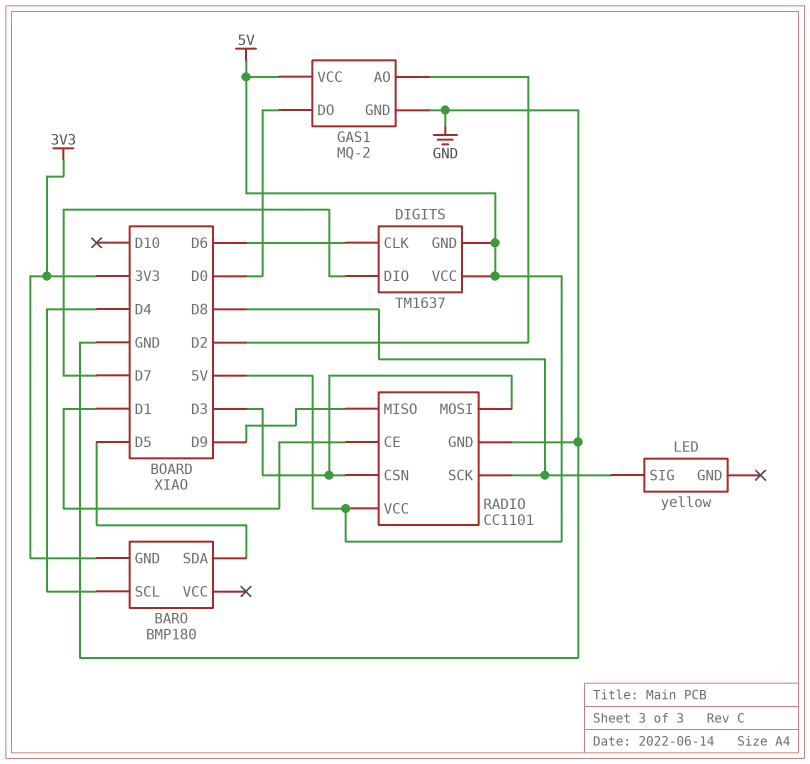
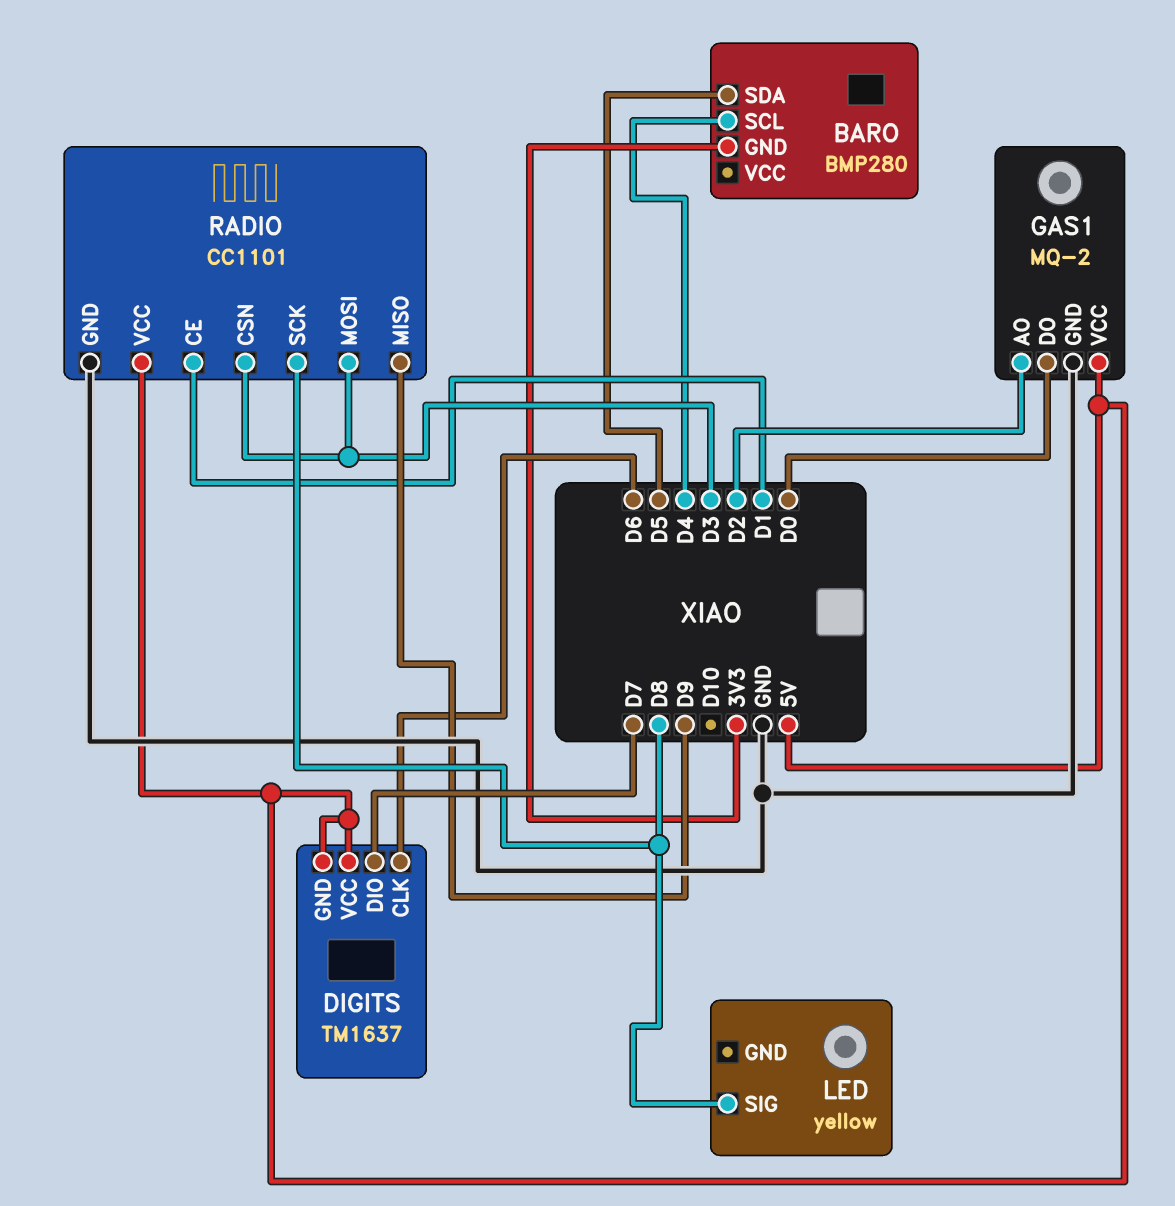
BARO: BMP180 -> BMP280

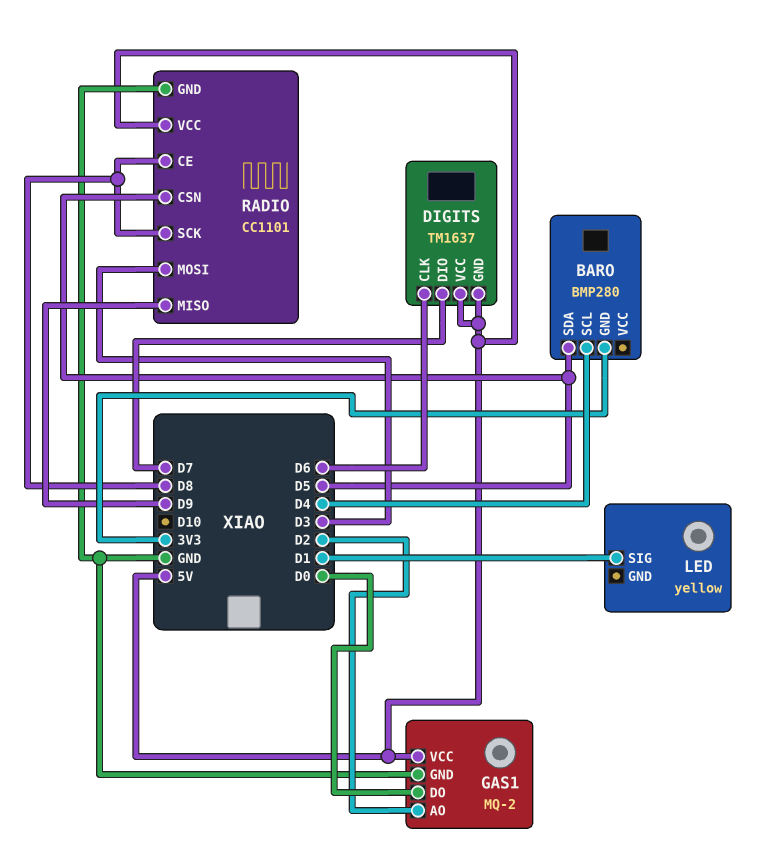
LED pin SIG: D8 -> D1
RADIO pin CE: D1 -> D8
RADIO pin CSN: D3 -> D5

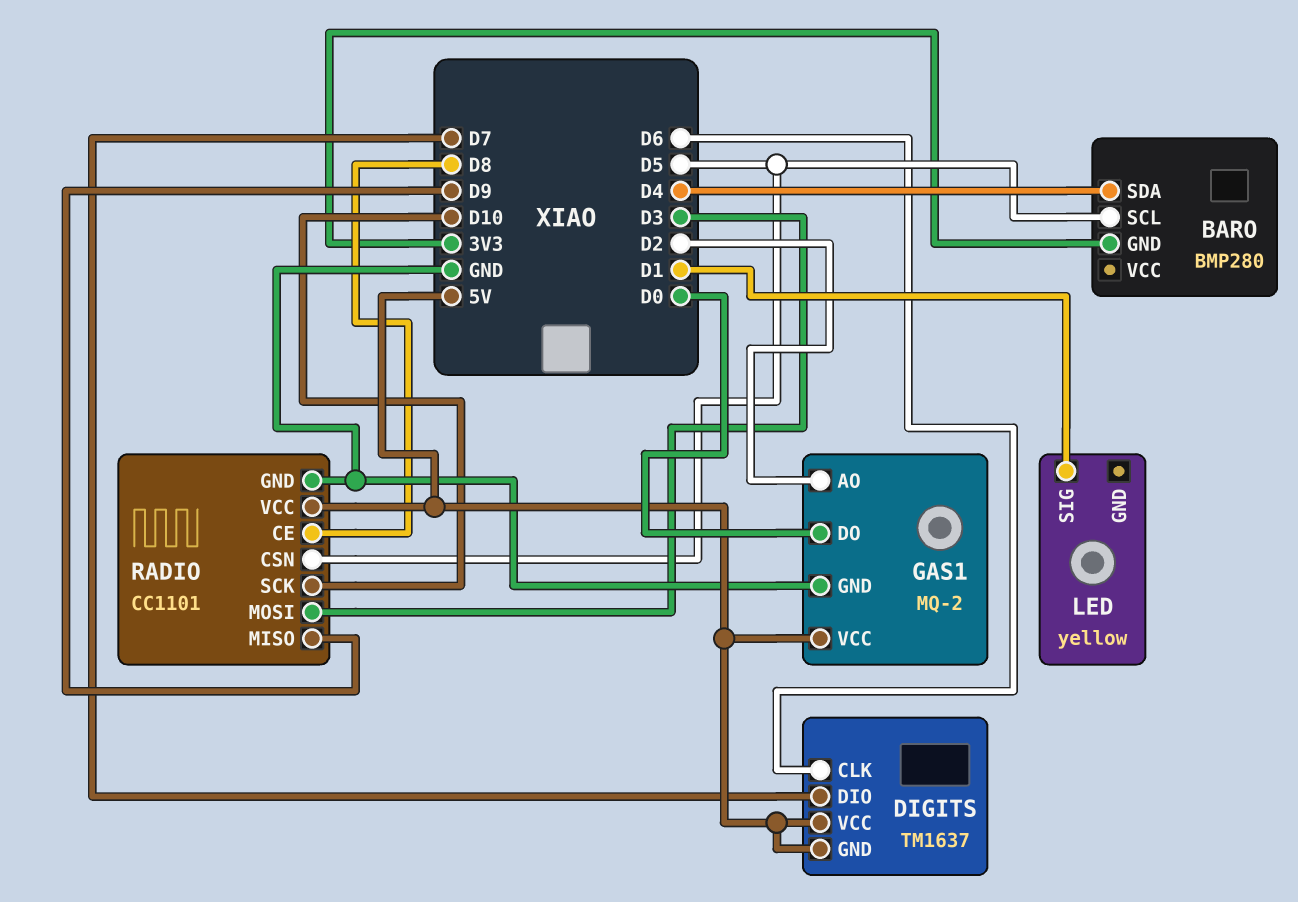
BARO pin SCL: D4 -> D5
BARO pin SDA: D5 -> D4
RADIO pin SCK: D8 -> D10

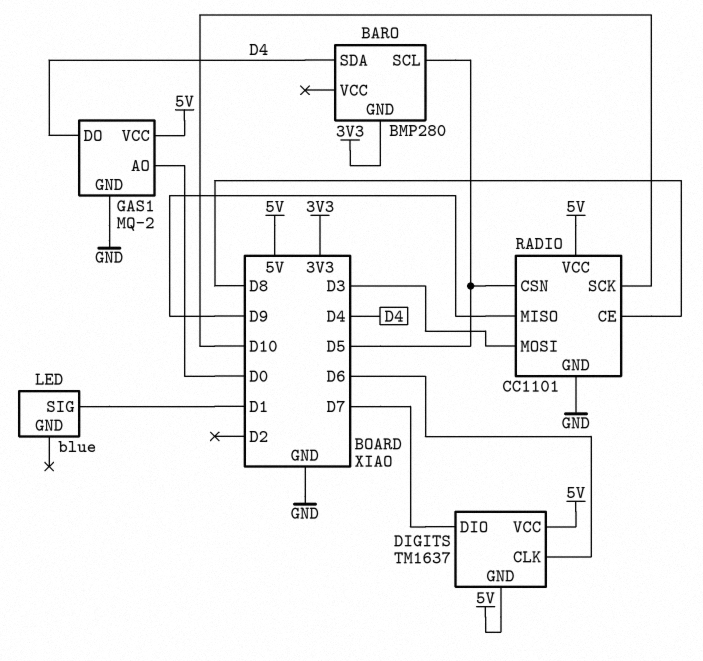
GAS1 pin AO: D2 -> D0
GAS1 pin DO: D0 -> D4
LED: yellow -> blue

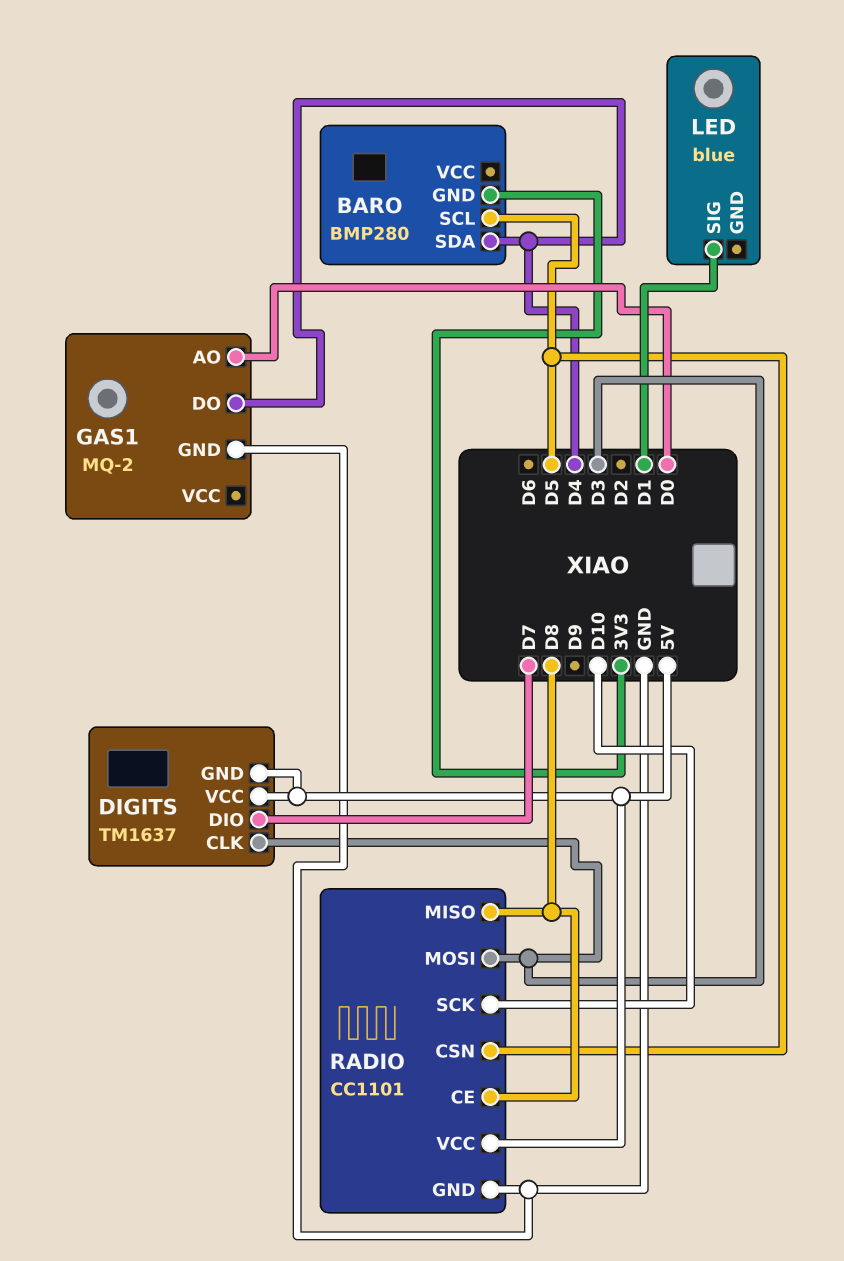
DIGITS pin CLK: D6 -> D3
GAS1 pin VCC: 5V -> none
RADIO pin MISO: D9 -> D8

